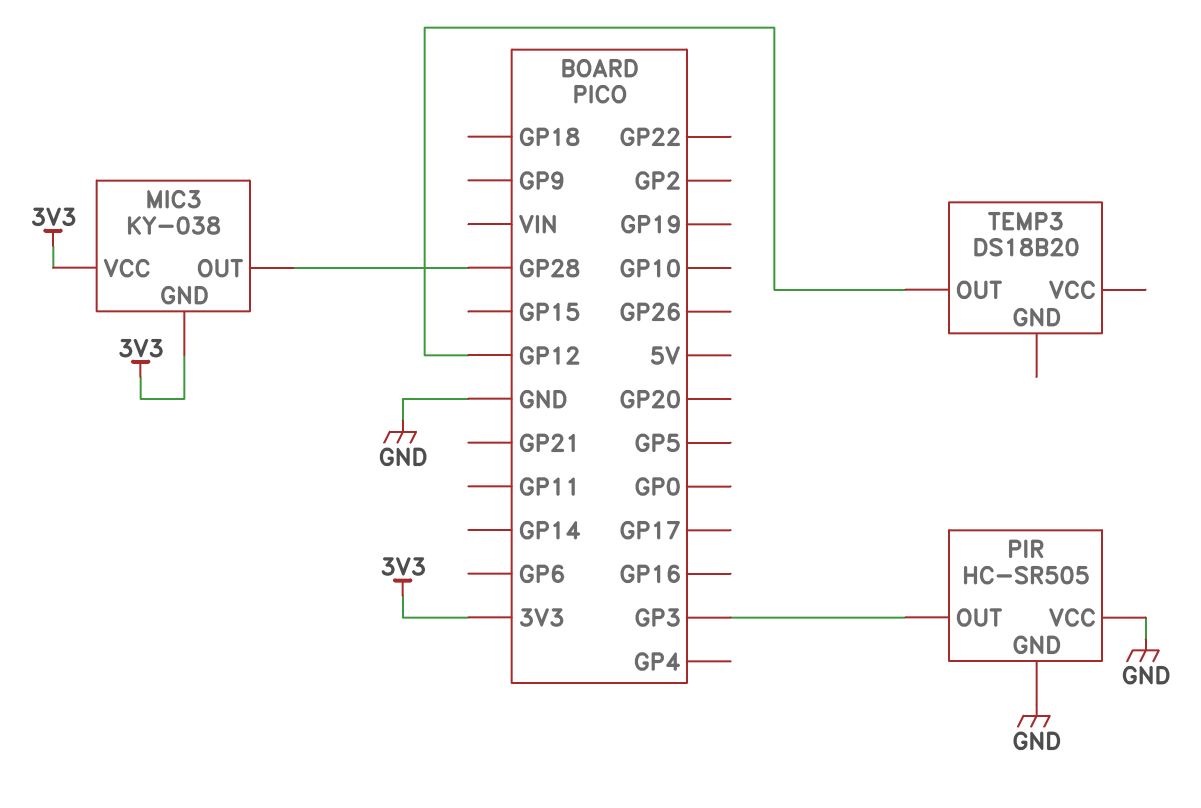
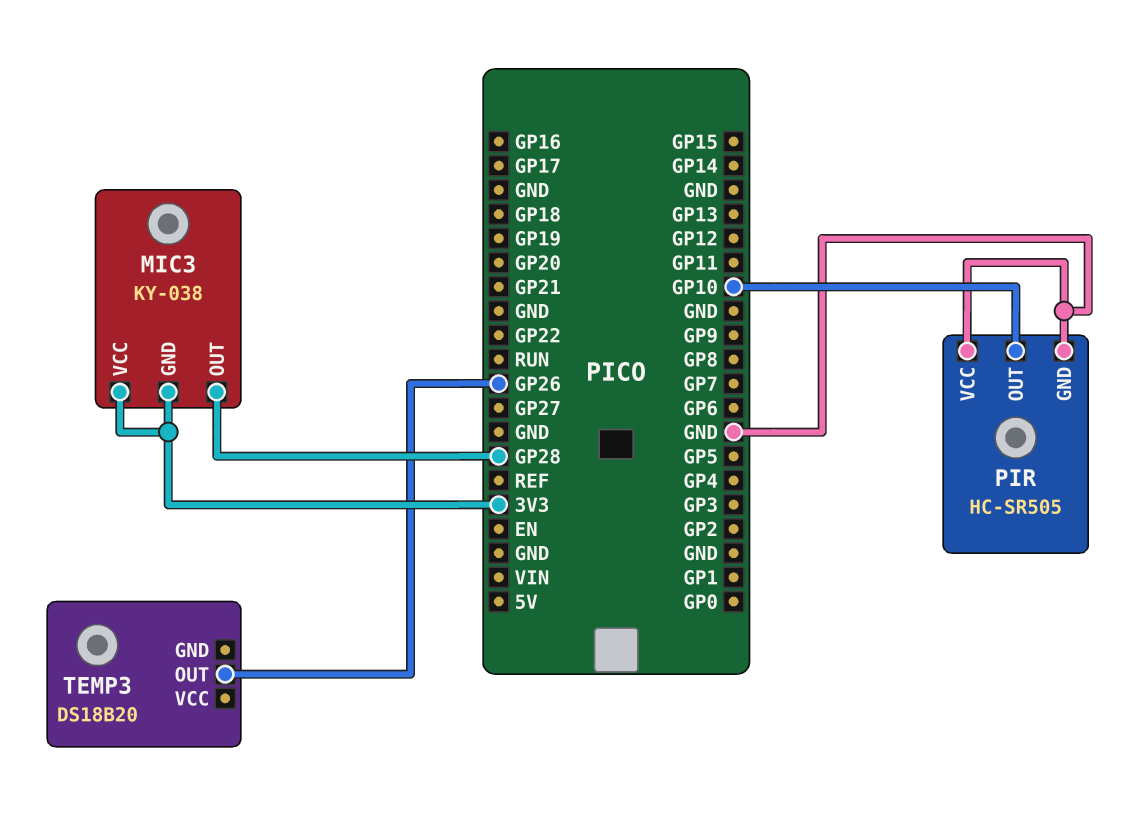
PIR pin OUT: GP3 -> GP10
TEMP3 pin OUT: GP12 -> GP26

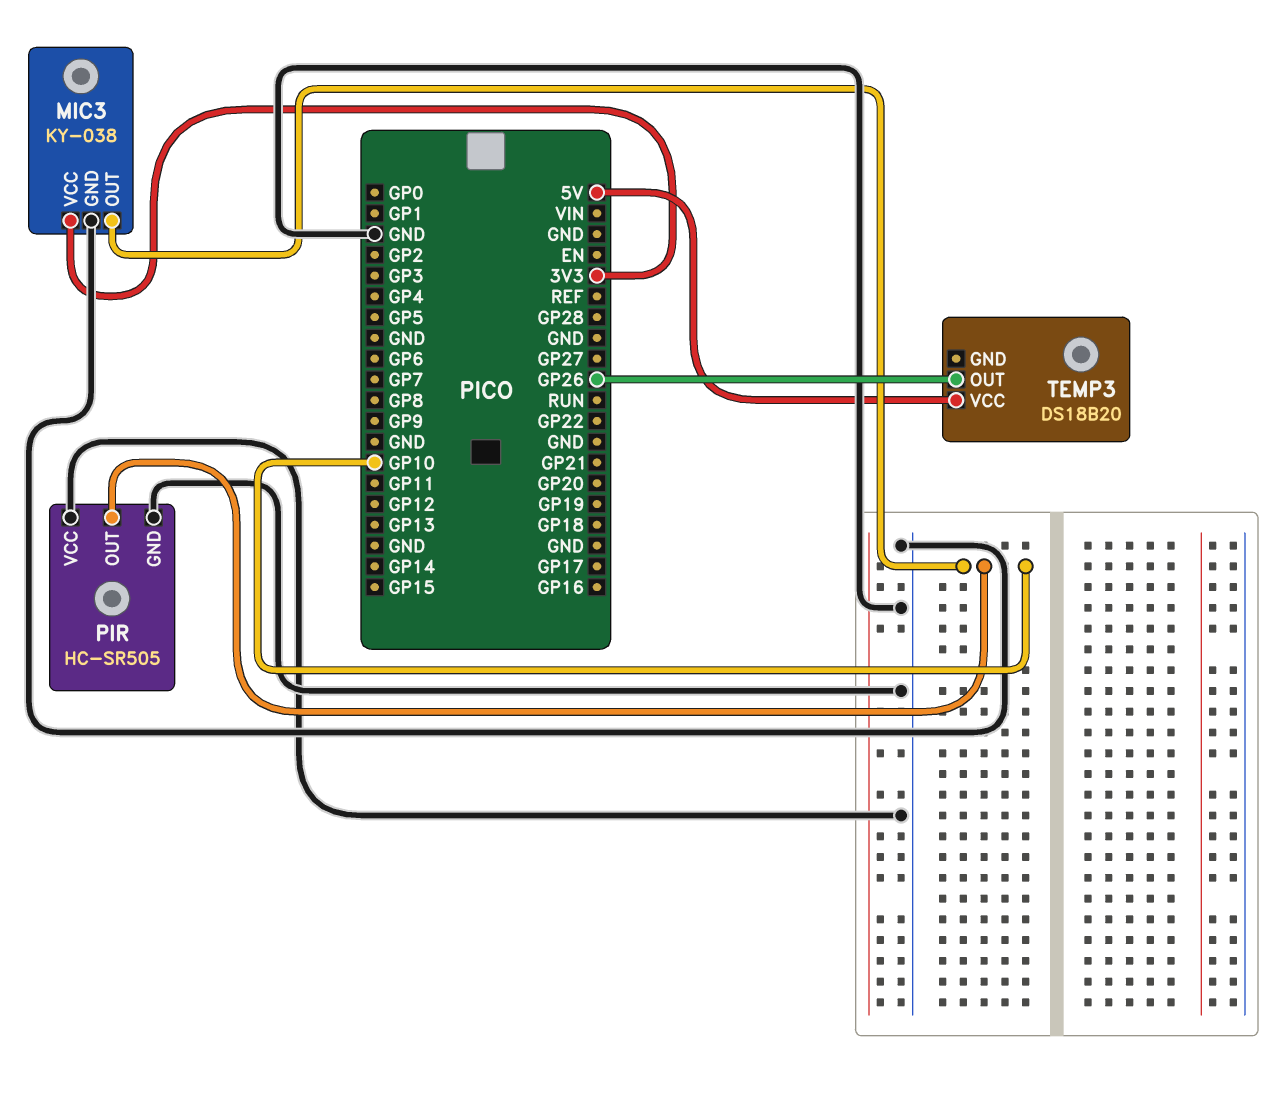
MIC3 pin GND: 3V3 -> GND
MIC3 pin OUT: GP28 -> GP10
TEMP3 pin VCC: none -> 5V

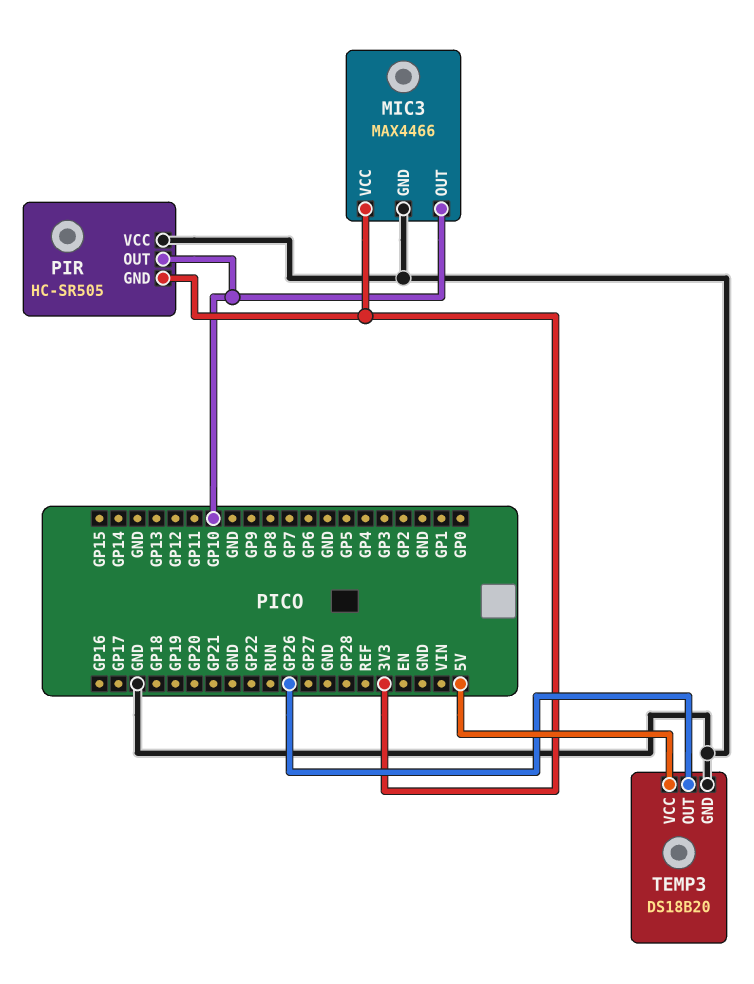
MIC3: KY-038 -> MAX4466
PIR pin GND: GND -> 3V3
TEMP3 pin GND: none -> GND

